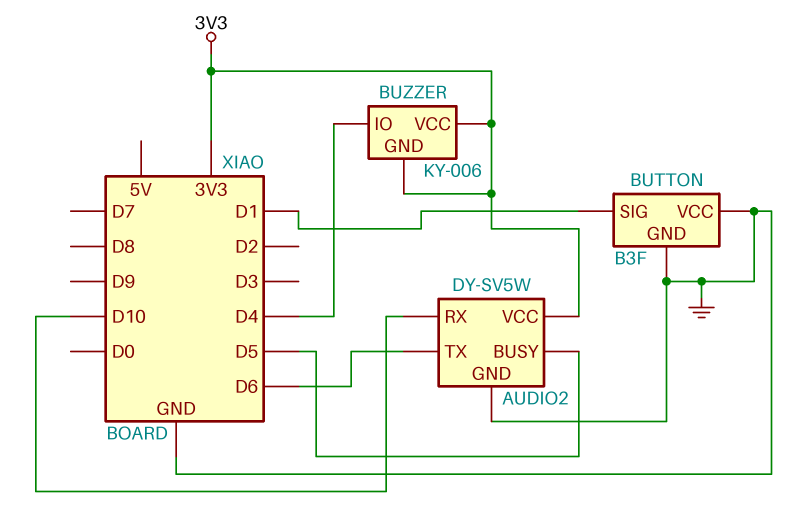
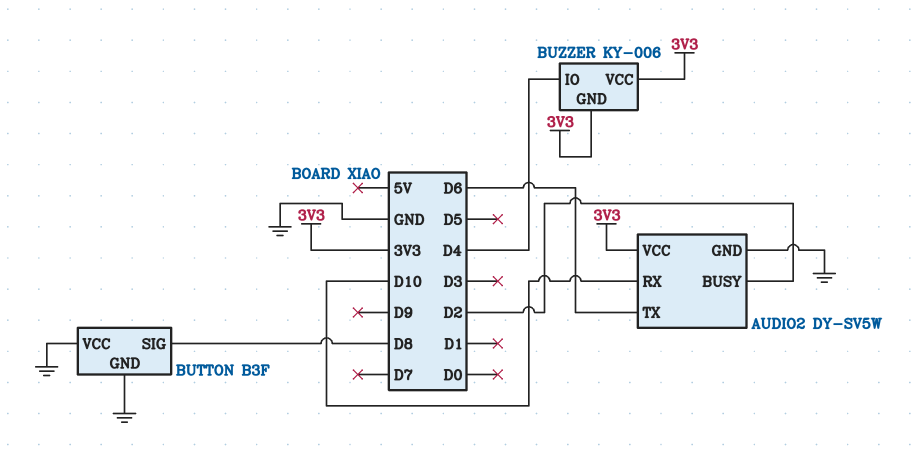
AUDIO2 pin BUSY: D5 -> D2
BUTTON pin SIG: D1 -> D8

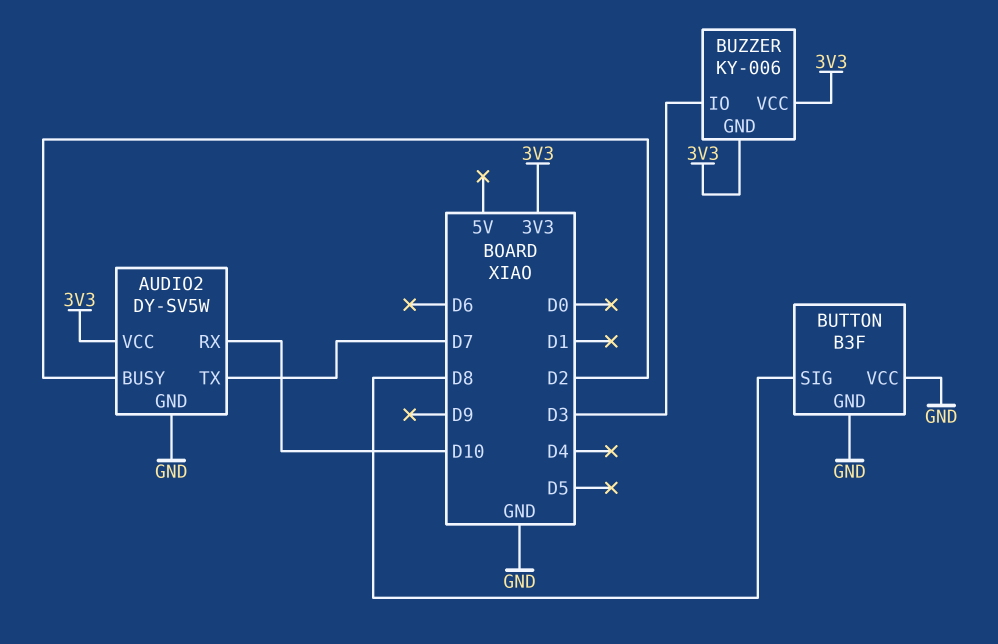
AUDIO2 pin TX: D6 -> D7
BUZZER pin IO: D4 -> D3

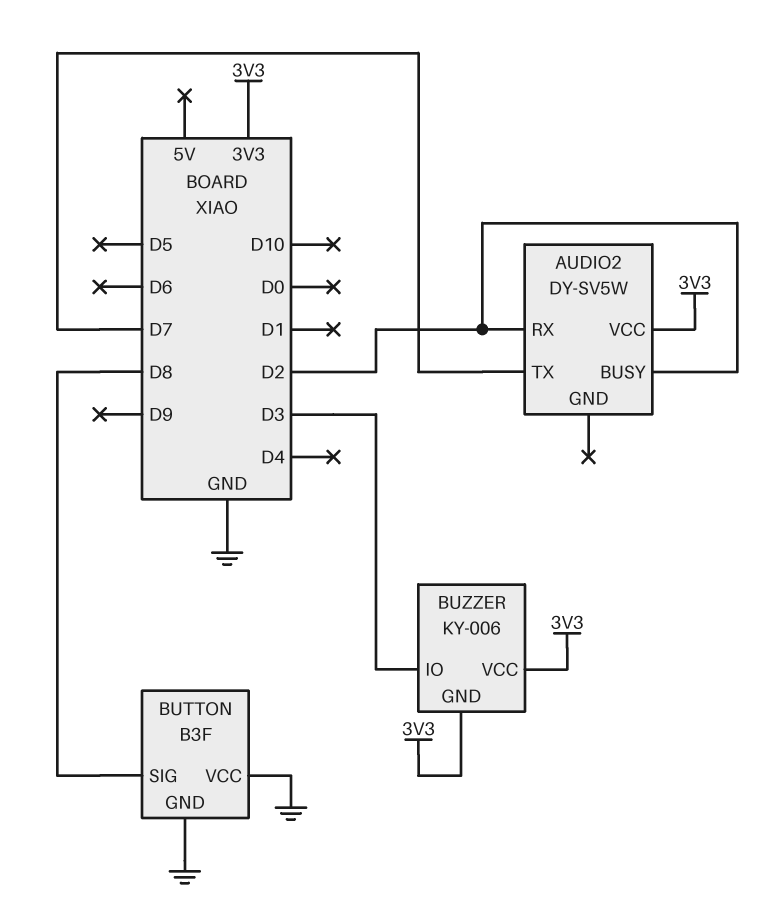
AUDIO2 pin GND: GND -> none
AUDIO2 pin RX: D10 -> D2

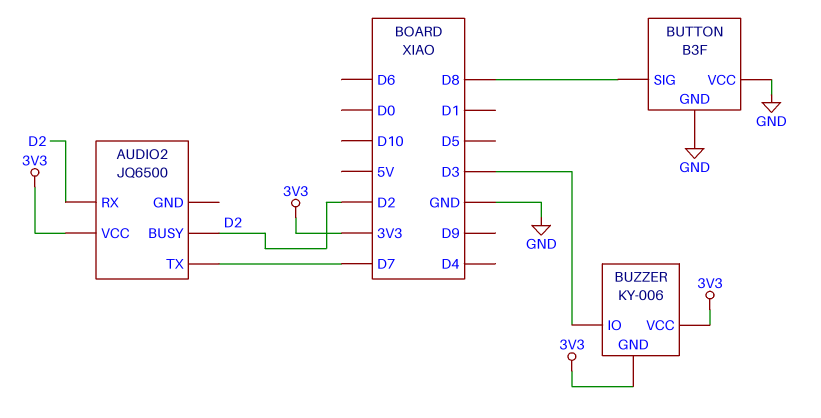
AUDIO2: DY-SV5W -> JQ6500

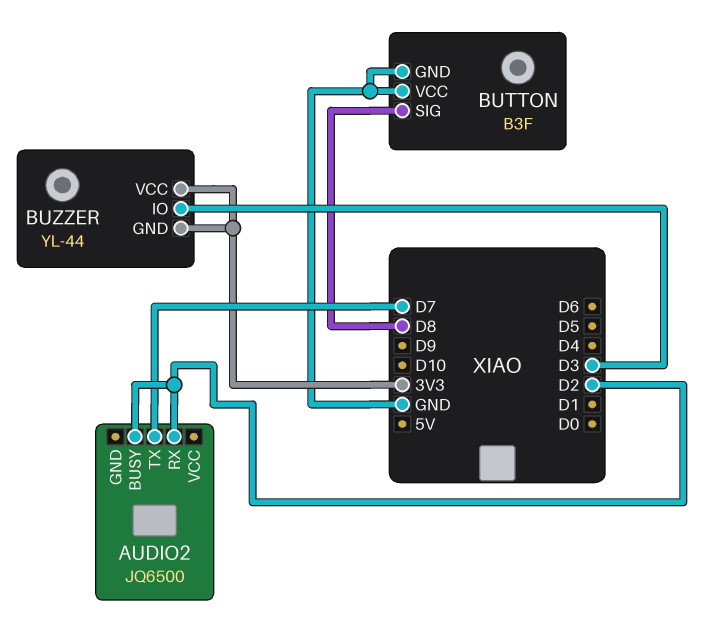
AUDIO2 pin VCC: 3V3 -> none
BUZZER: KY-006 -> YL-44

